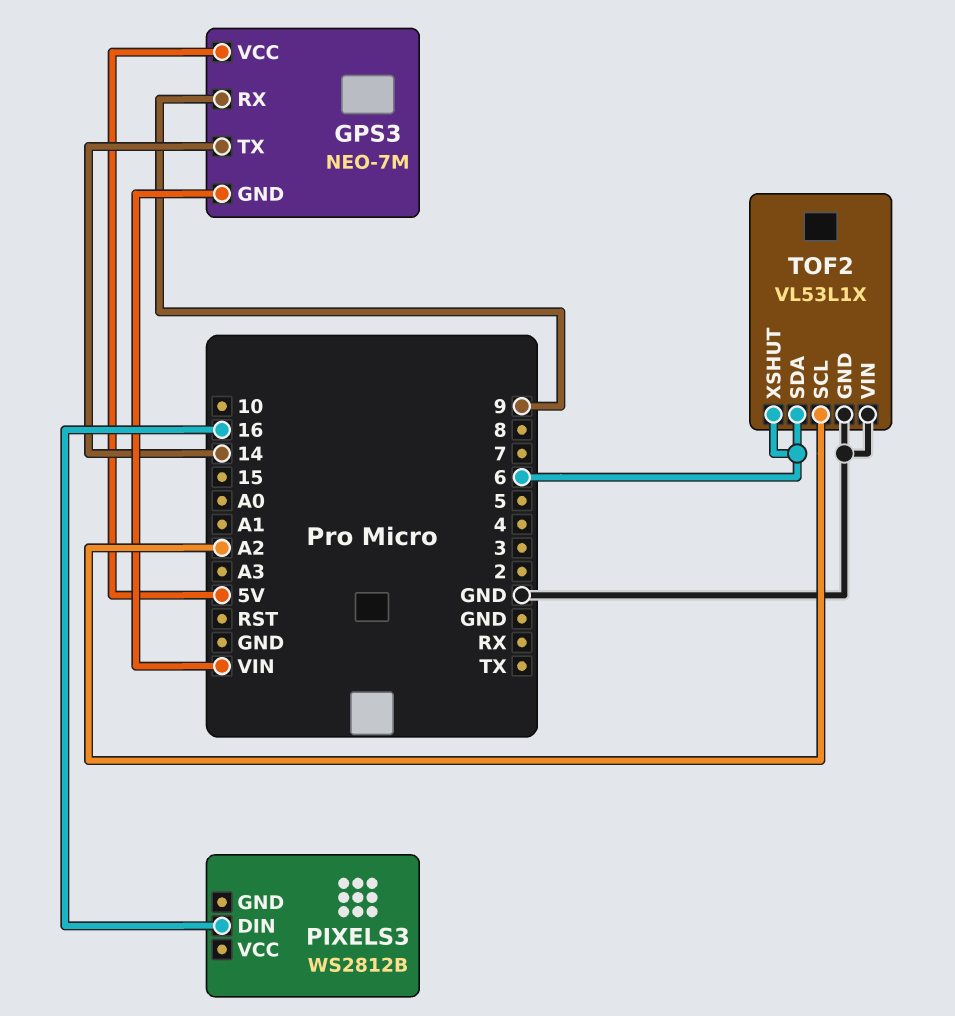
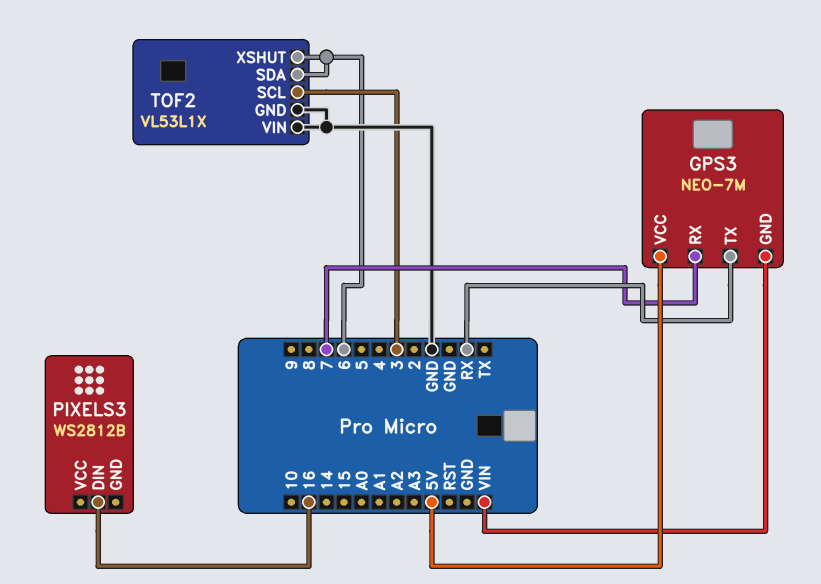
GPS3 pin RX: 9 -> 7
GPS3 pin TX: 14 -> RX
TOF2 pin SCL: A2 -> 3

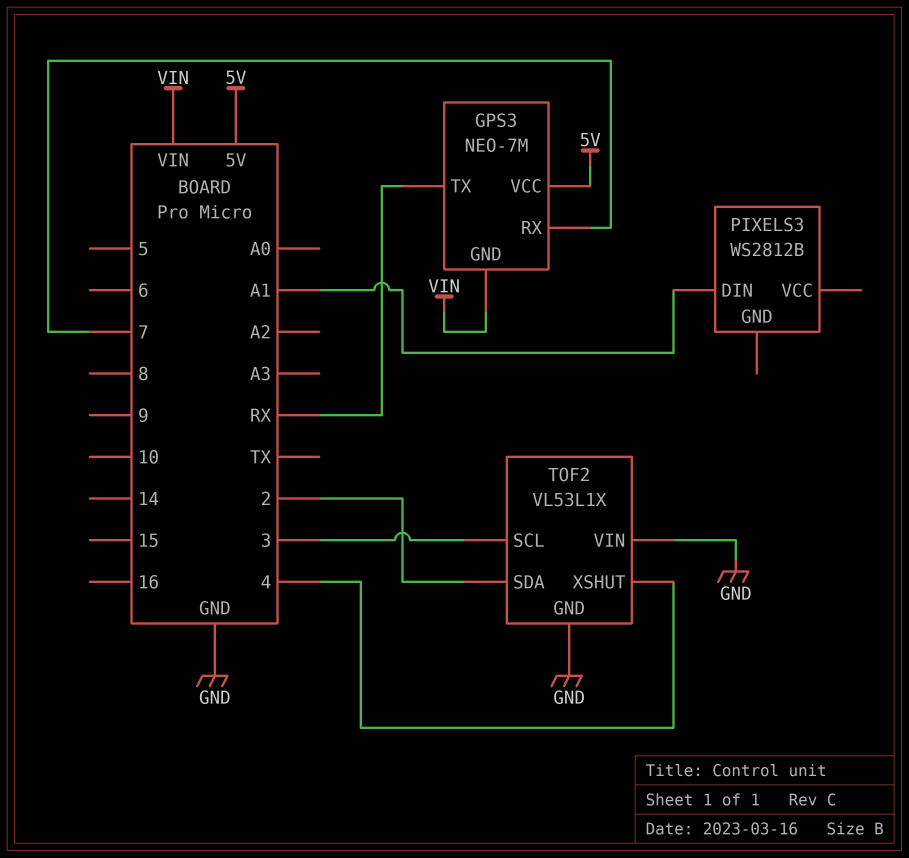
PIXELS3 pin DIN: 16 -> A1
TOF2 pin SDA: 6 -> 2
TOF2 pin XSHUT: 6 -> 4

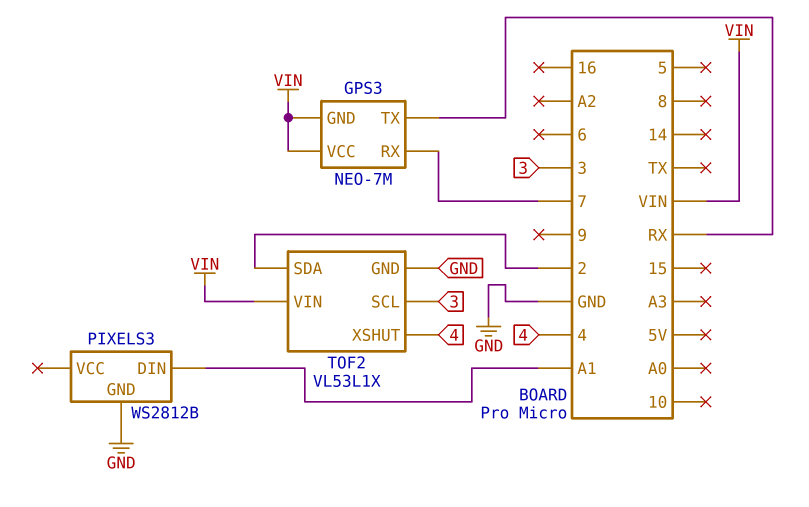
GPS3 pin VCC: 5V -> VIN
PIXELS3 pin GND: none -> GND
TOF2 pin VIN: GND -> VIN

